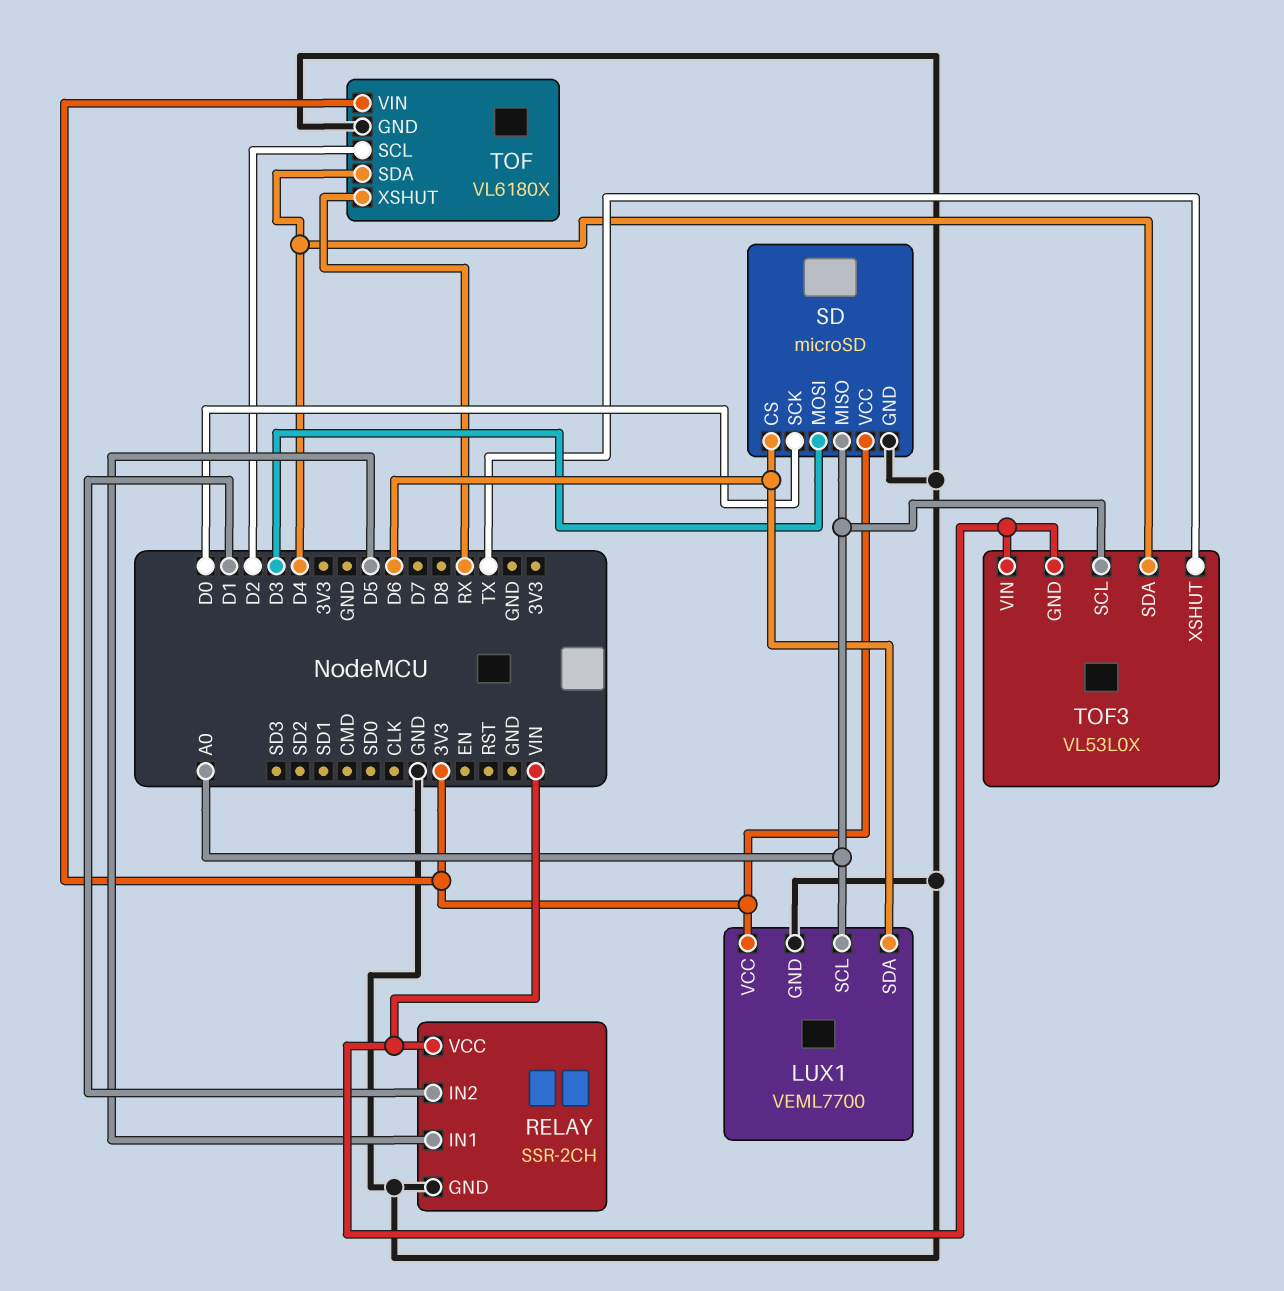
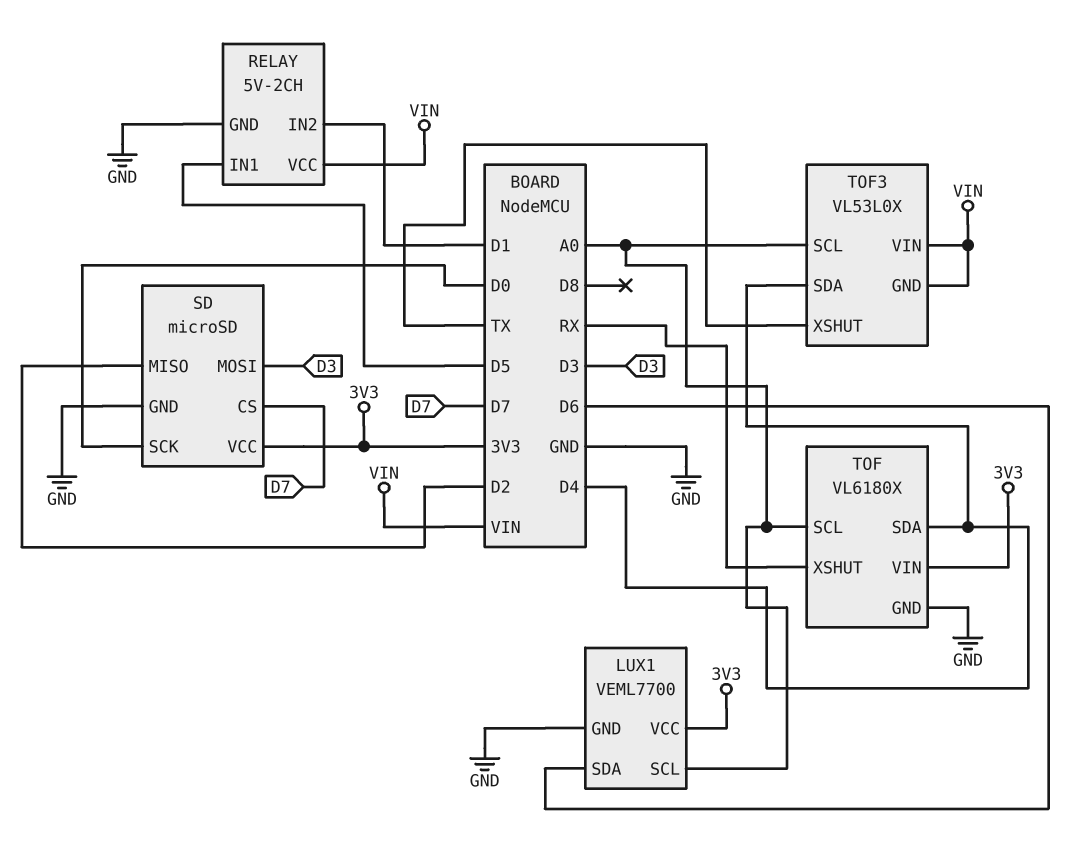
RELAY: SSR-2CH -> 5V-2CH
SD pin CS: D6 -> D7
SD pin MISO: A0 -> D2
TOF pin SCL: D2 -> A0

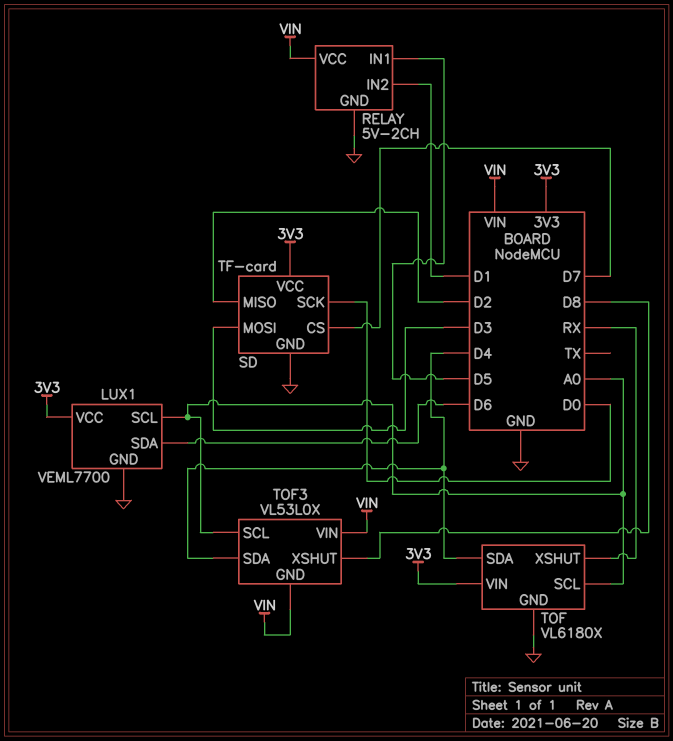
SD: microSD -> TF-card
TOF3 pin XSHUT: TX -> D8

